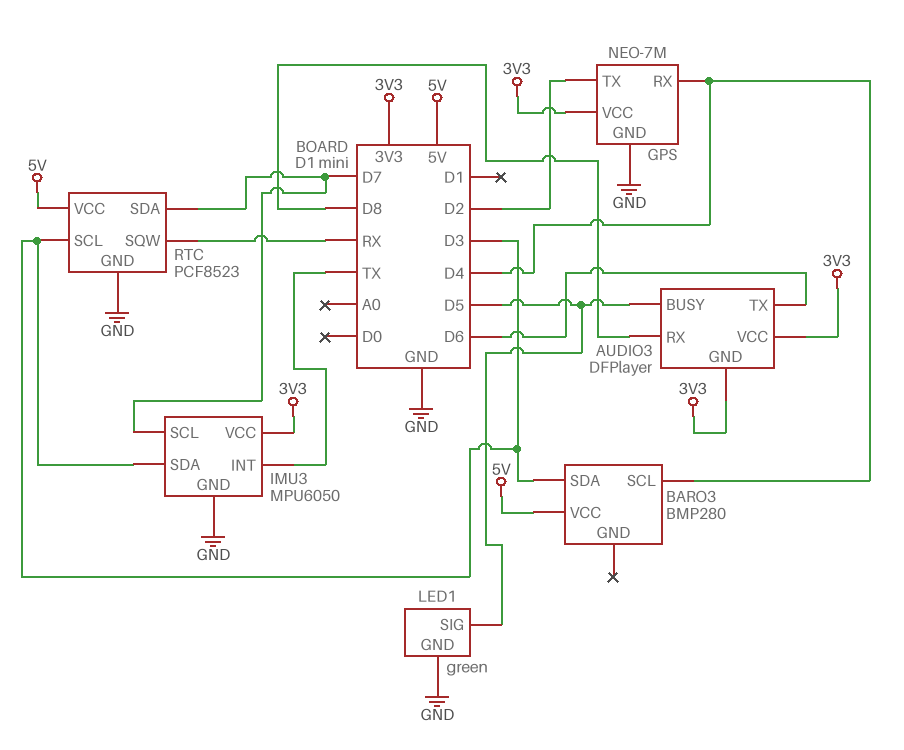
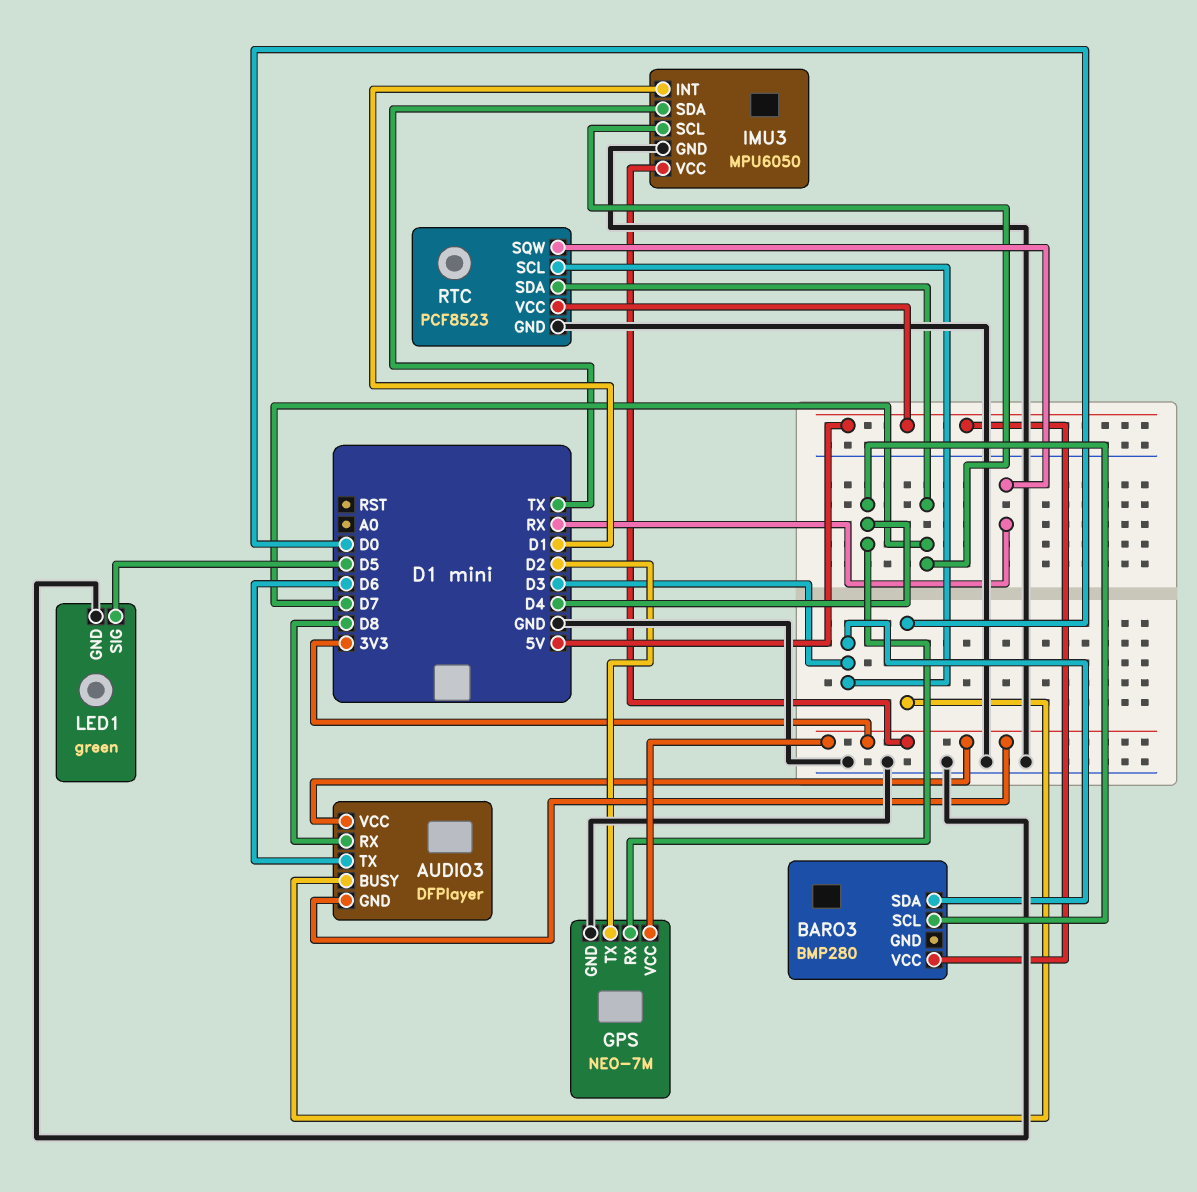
AUDIO3 pin BUSY: D5 -> D0
IMU3 pin INT: TX -> D1
IMU3 pin SDA: D3 -> TX

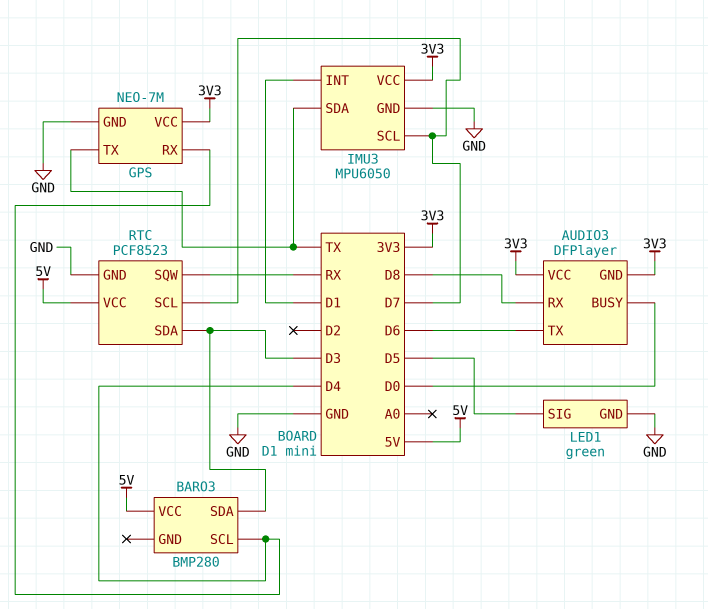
GPS pin TX: D2 -> TX
RTC pin SCL: D3 -> D7
RTC pin SDA: D7 -> D3

